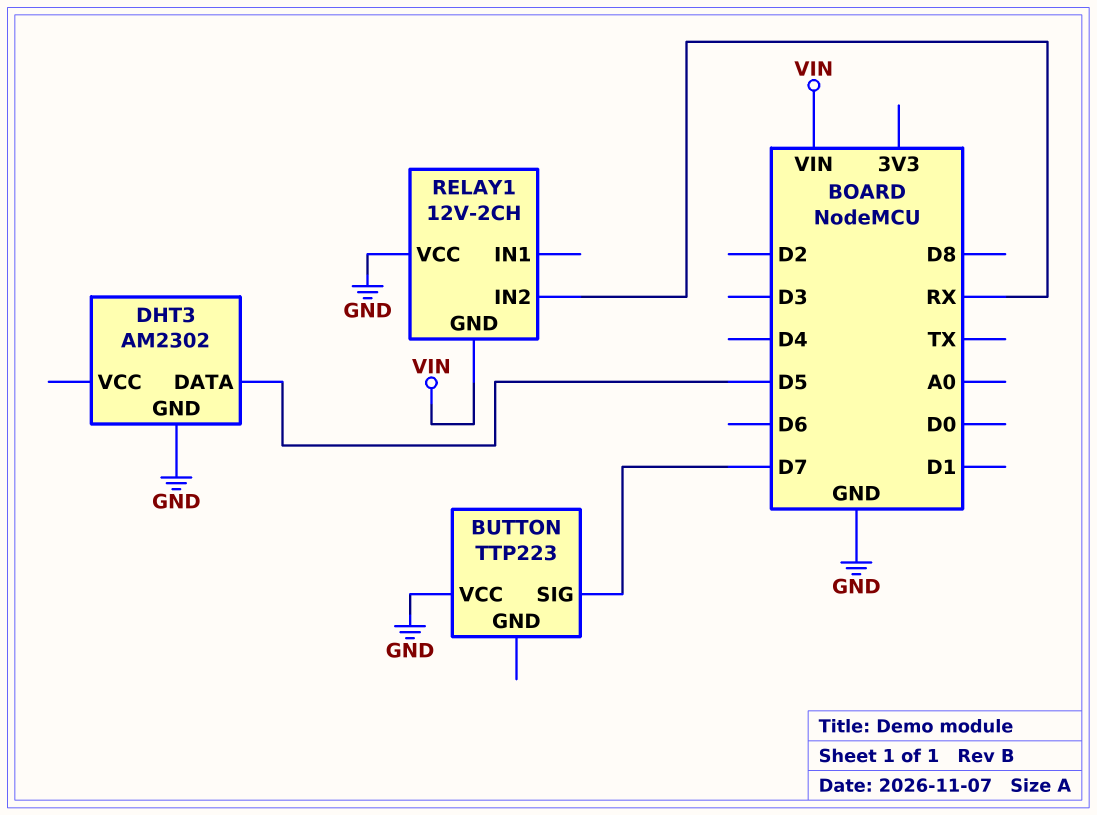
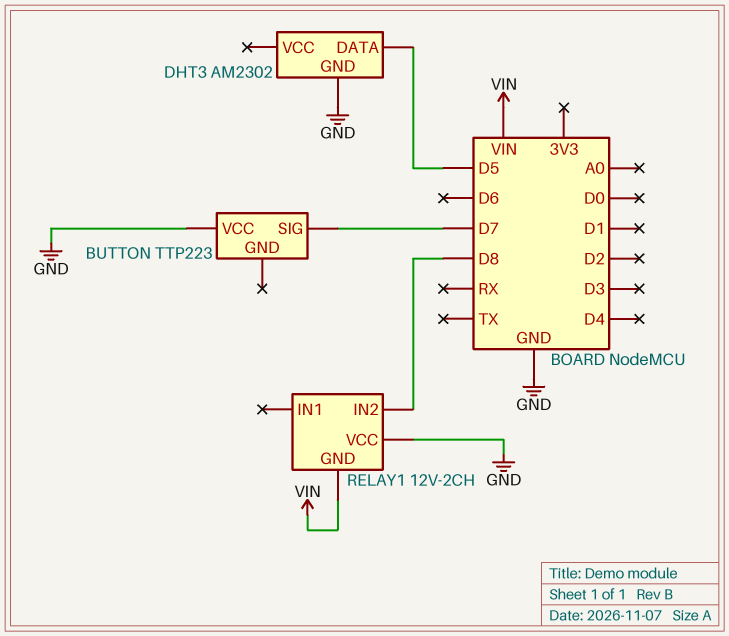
RELAY1 pin IN2: RX -> D8

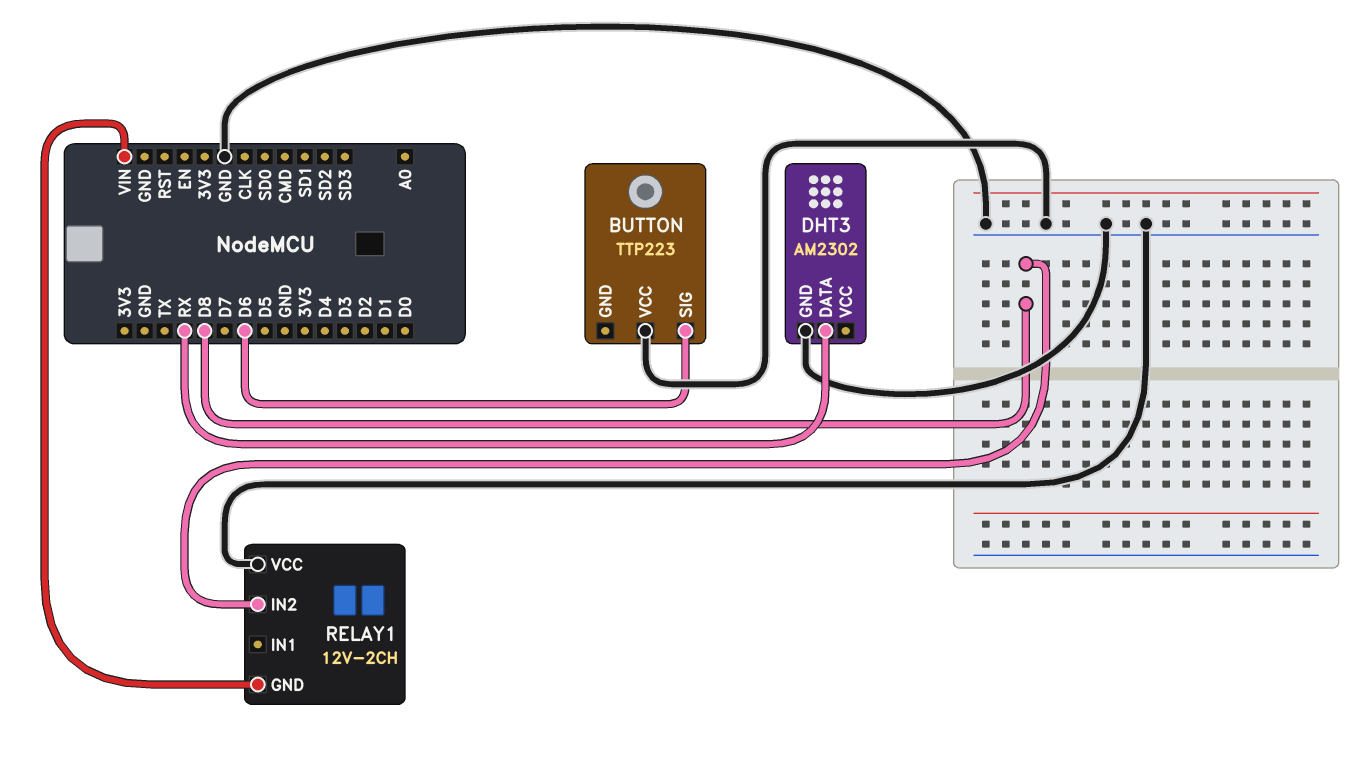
BUTTON pin SIG: D7 -> D6
DHT3 pin DATA: D5 -> RX

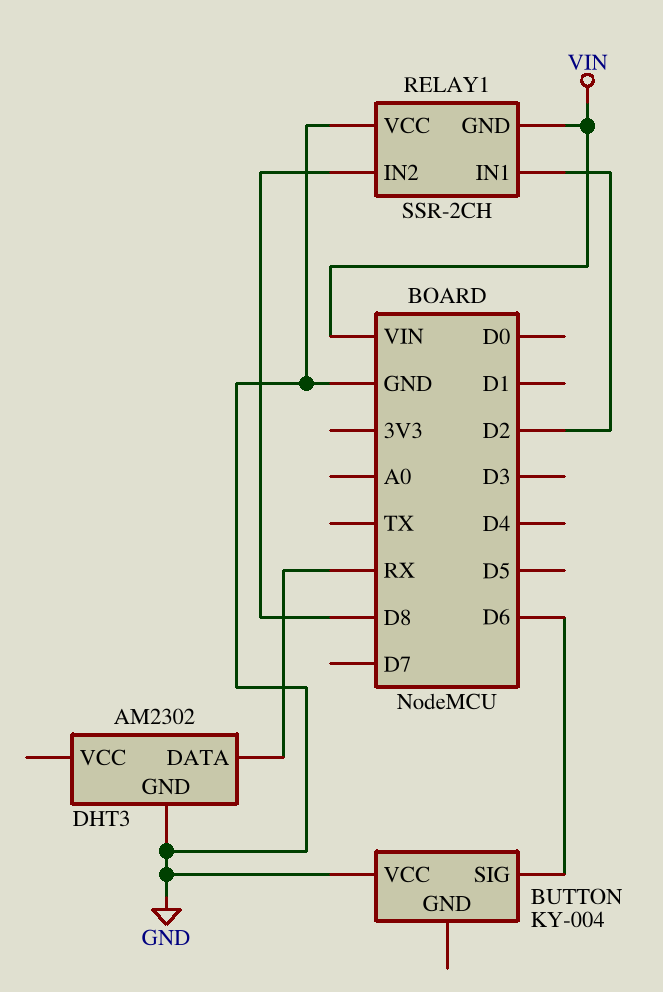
BUTTON: TTP223 -> KY-004
RELAY1: 12V-2CH -> SSR-2CH
RELAY1 pin IN1: none -> D2

